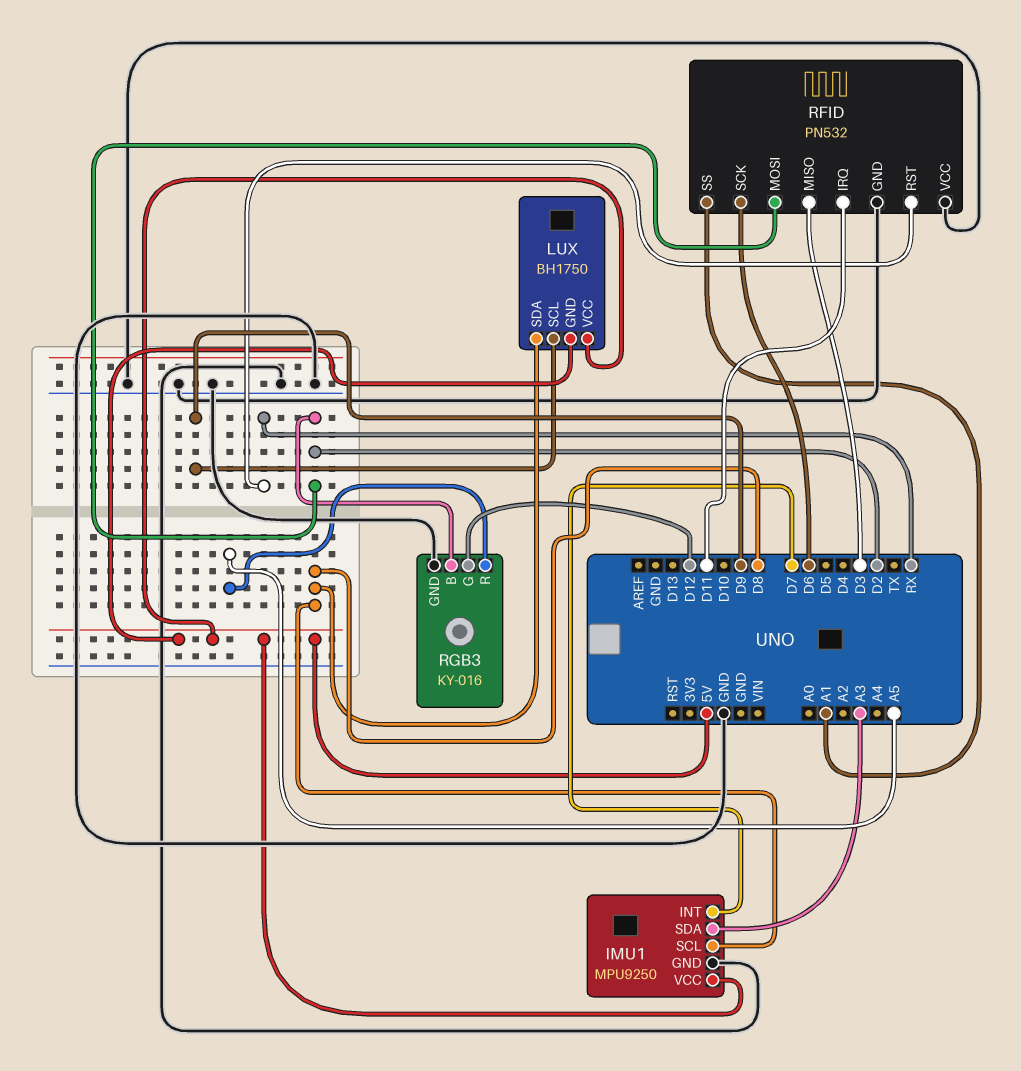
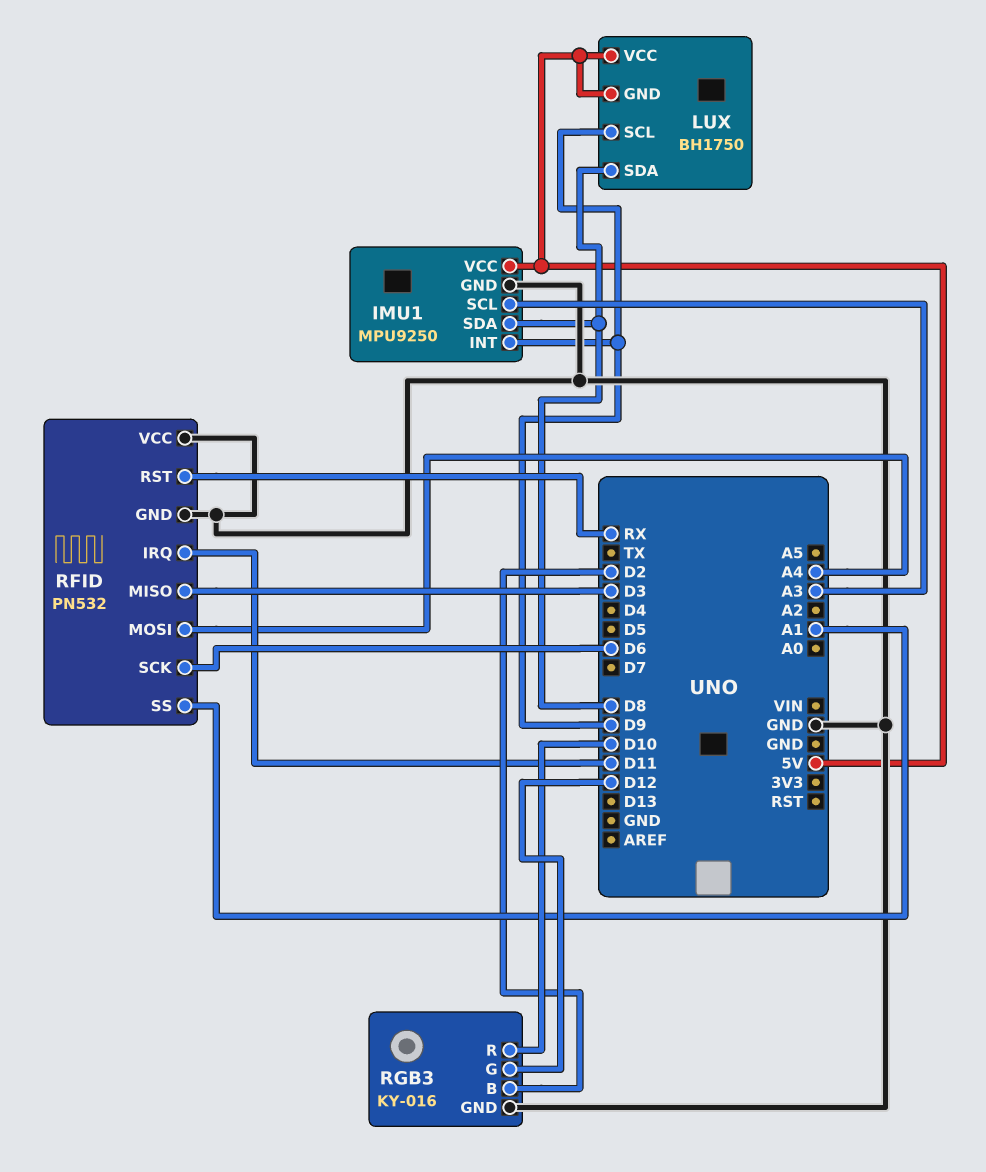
IMU1 pin INT: D7 -> D9
IMU1 pin SCL: D8 -> A3
IMU1 pin SDA: A3 -> D8
RFID pin MOSI: D2 -> A4
RGB3 pin R: A5 -> D10

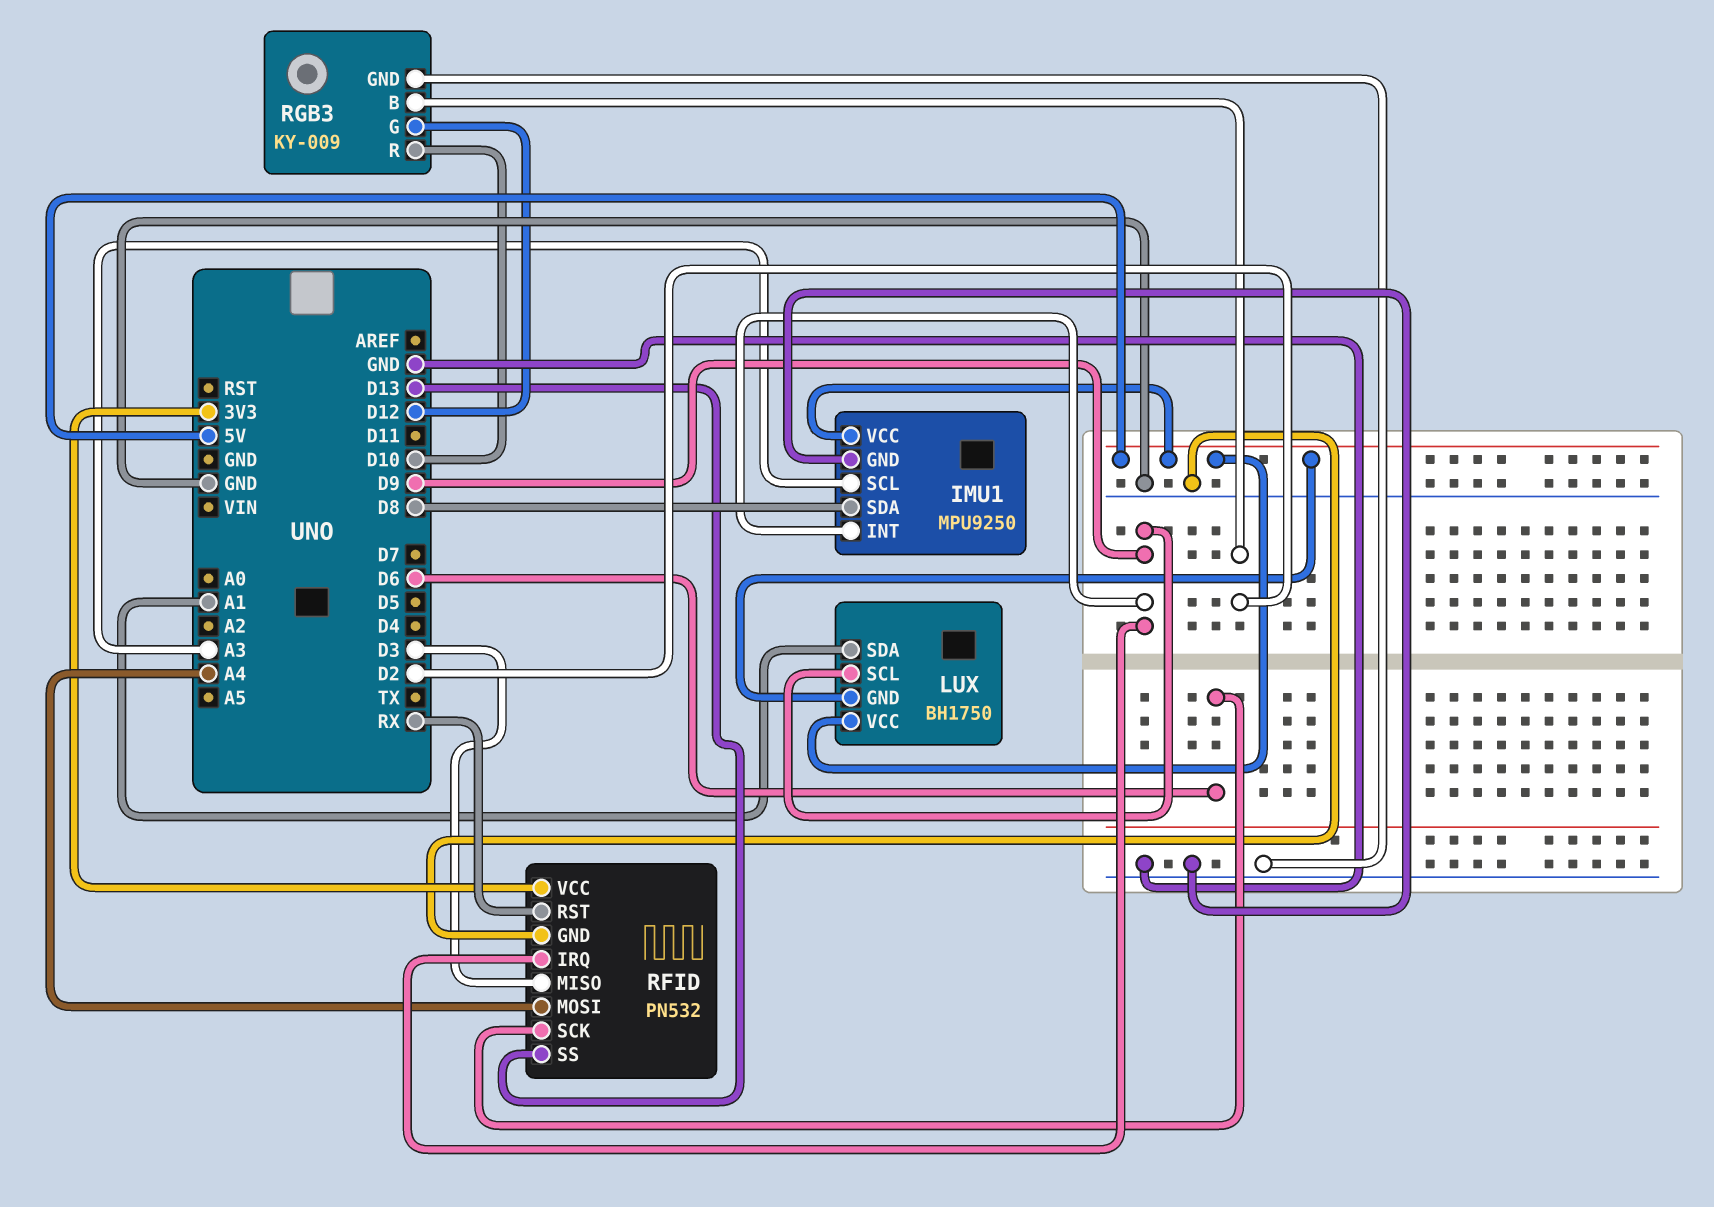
LUX pin SDA: D8 -> A1
RFID pin IRQ: D11 -> D9
RFID pin SS: A1 -> D13
RFID pin VCC: GND -> 3V3
RGB3: KY-016 -> KY-009

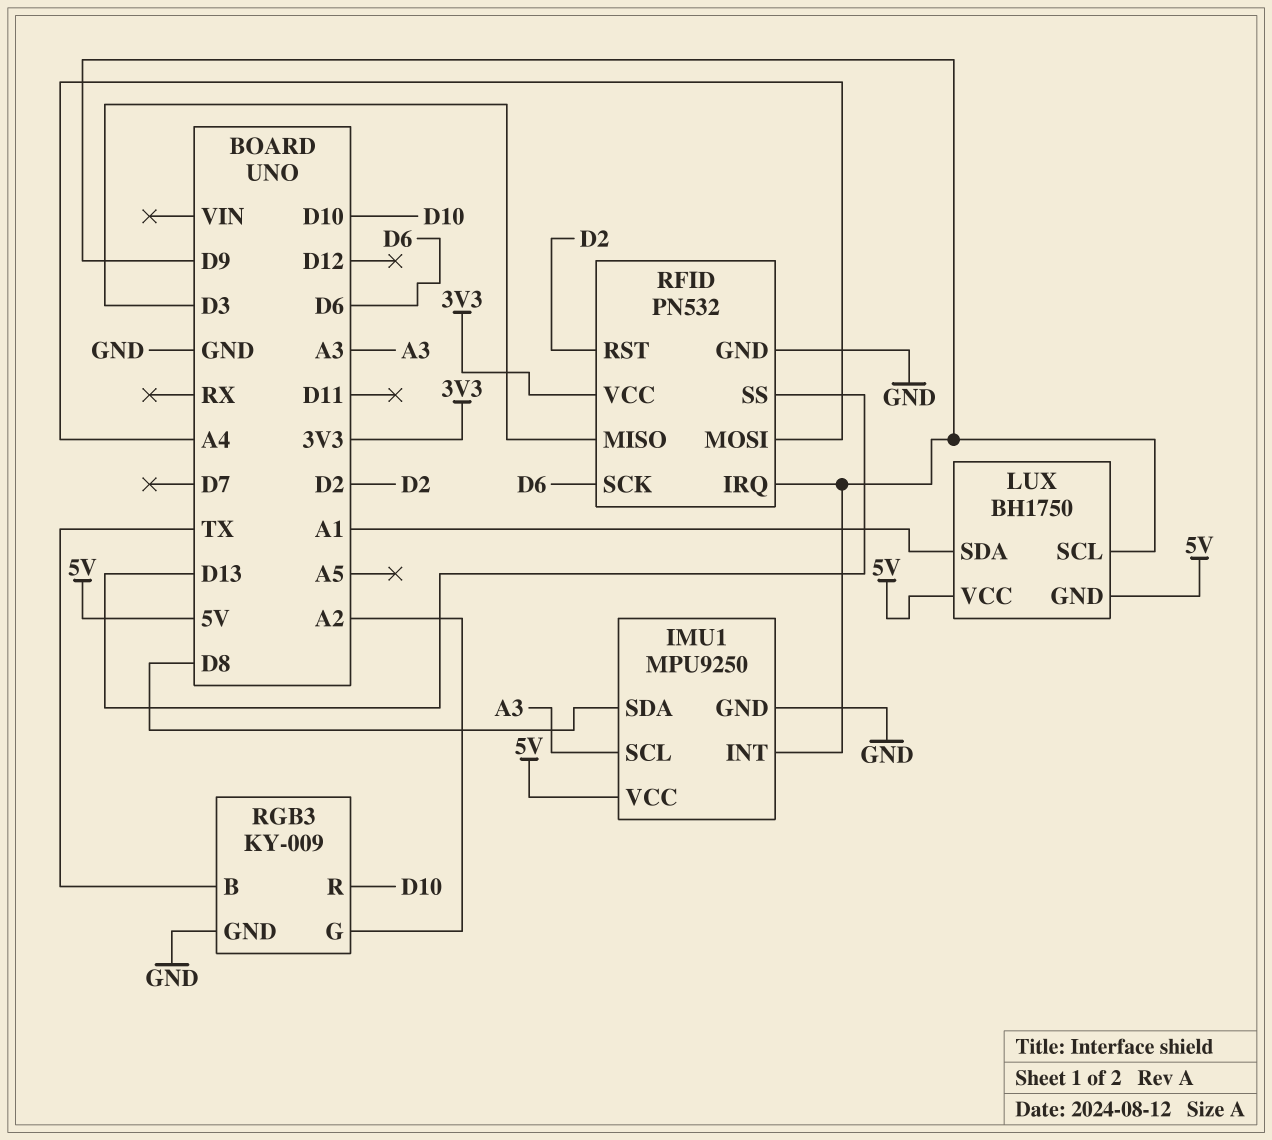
RFID pin RST: RX -> D2
RGB3 pin B: D2 -> TX
RGB3 pin G: D12 -> A2

